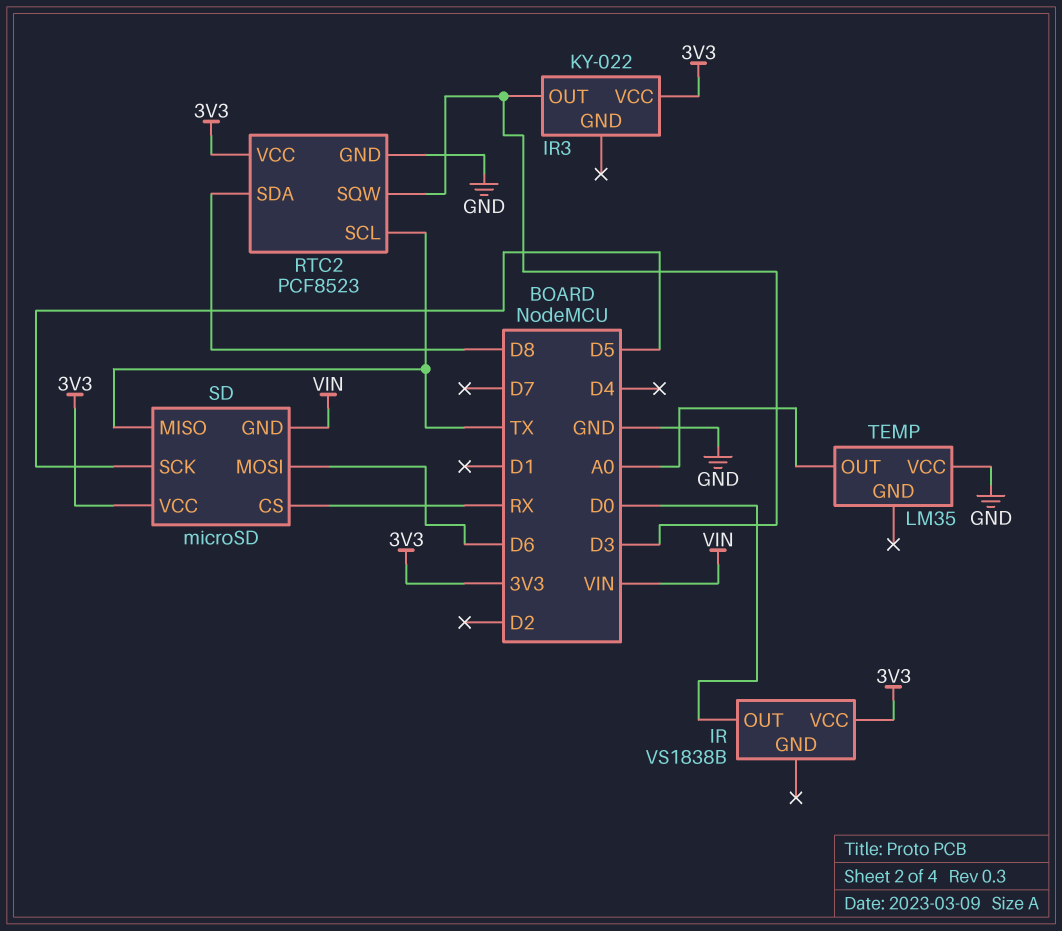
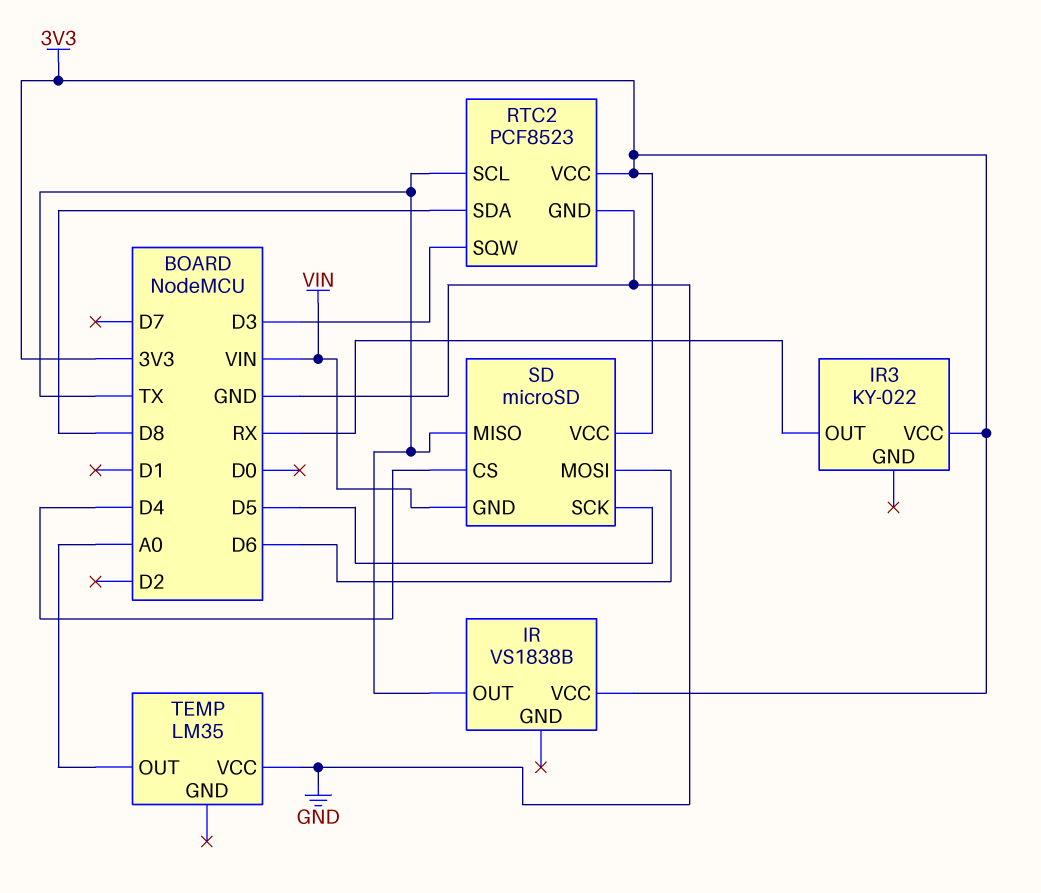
IR pin OUT: D0 -> TX
IR3 pin OUT: D3 -> RX
SD pin CS: RX -> D4

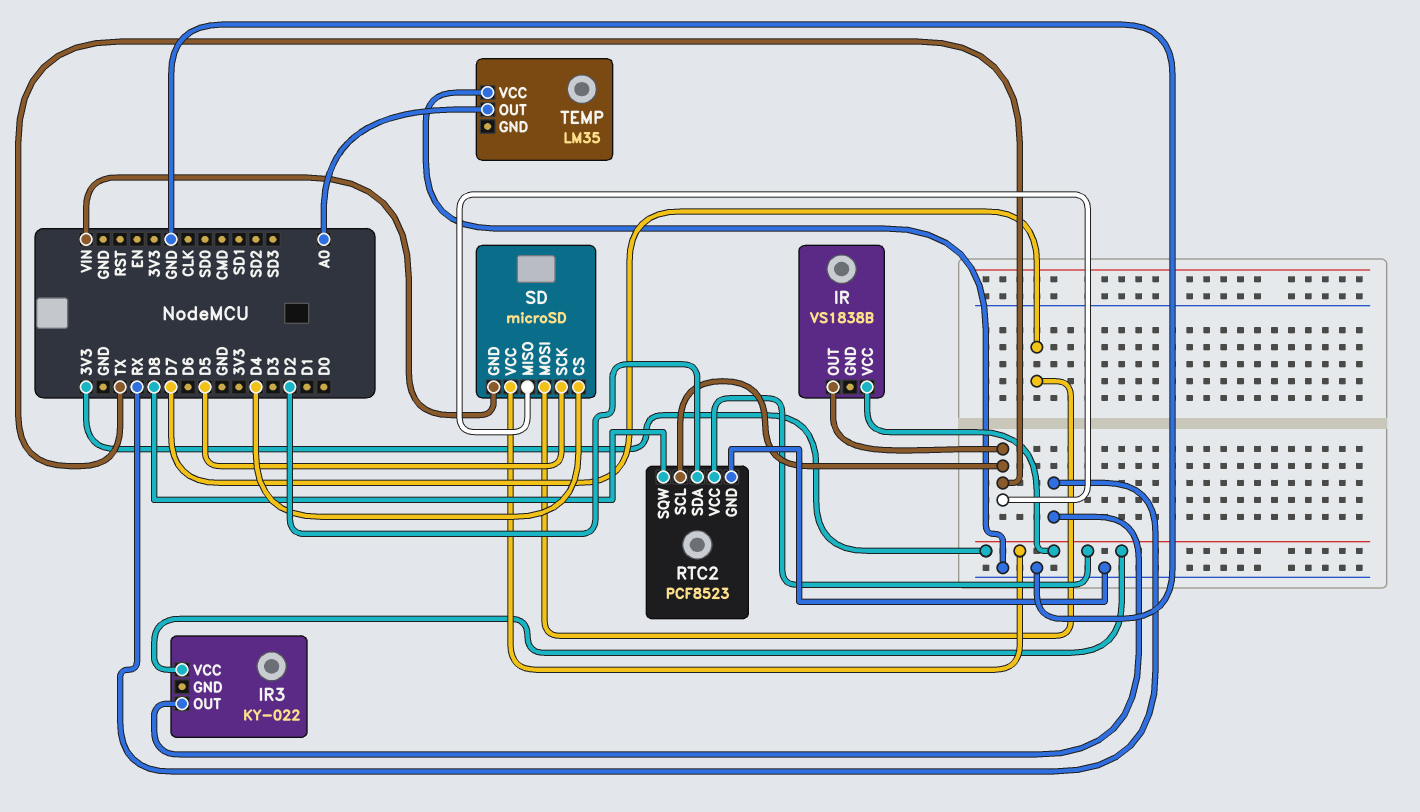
RTC2 pin SDA: D8 -> D2
RTC2 pin SQW: D3 -> D8
SD pin MOSI: D6 -> D7

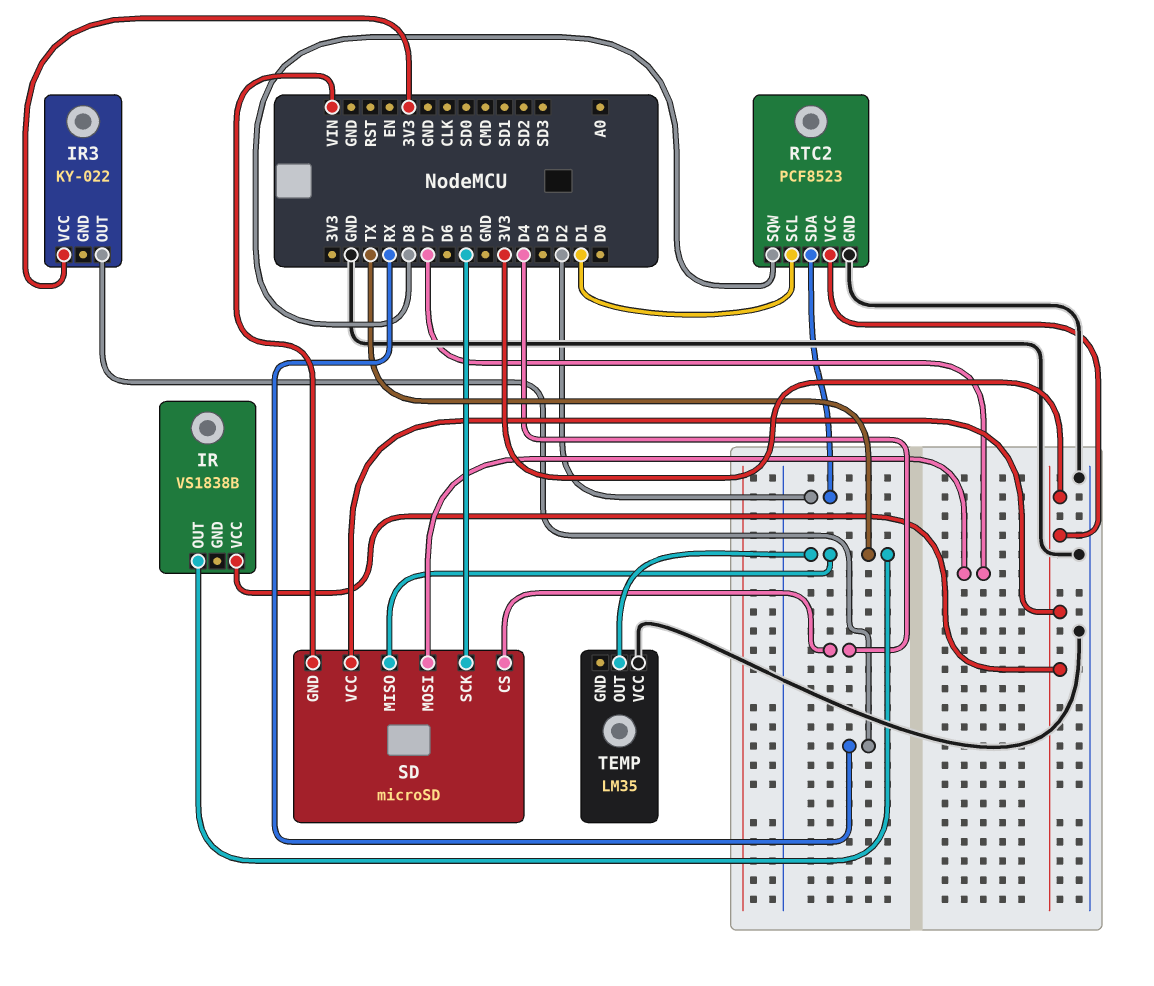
RTC2 pin SCL: TX -> D1
TEMP pin OUT: A0 -> TX

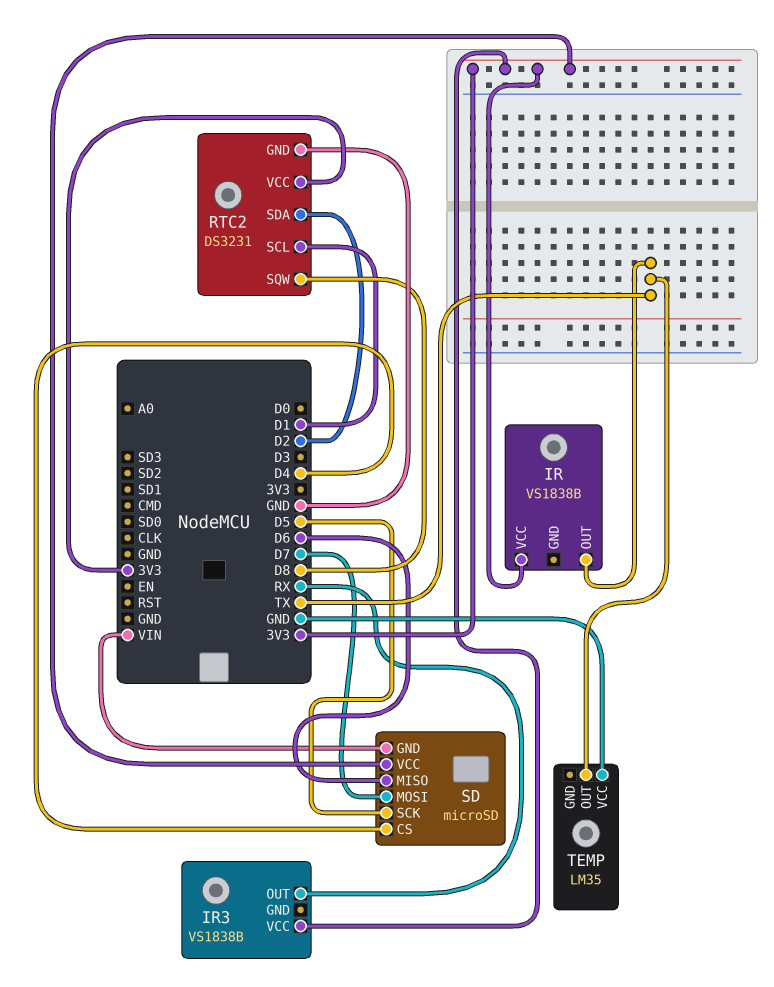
IR3: KY-022 -> VS1838B
RTC2: PCF8523 -> DS3231
SD pin MISO: TX -> D6

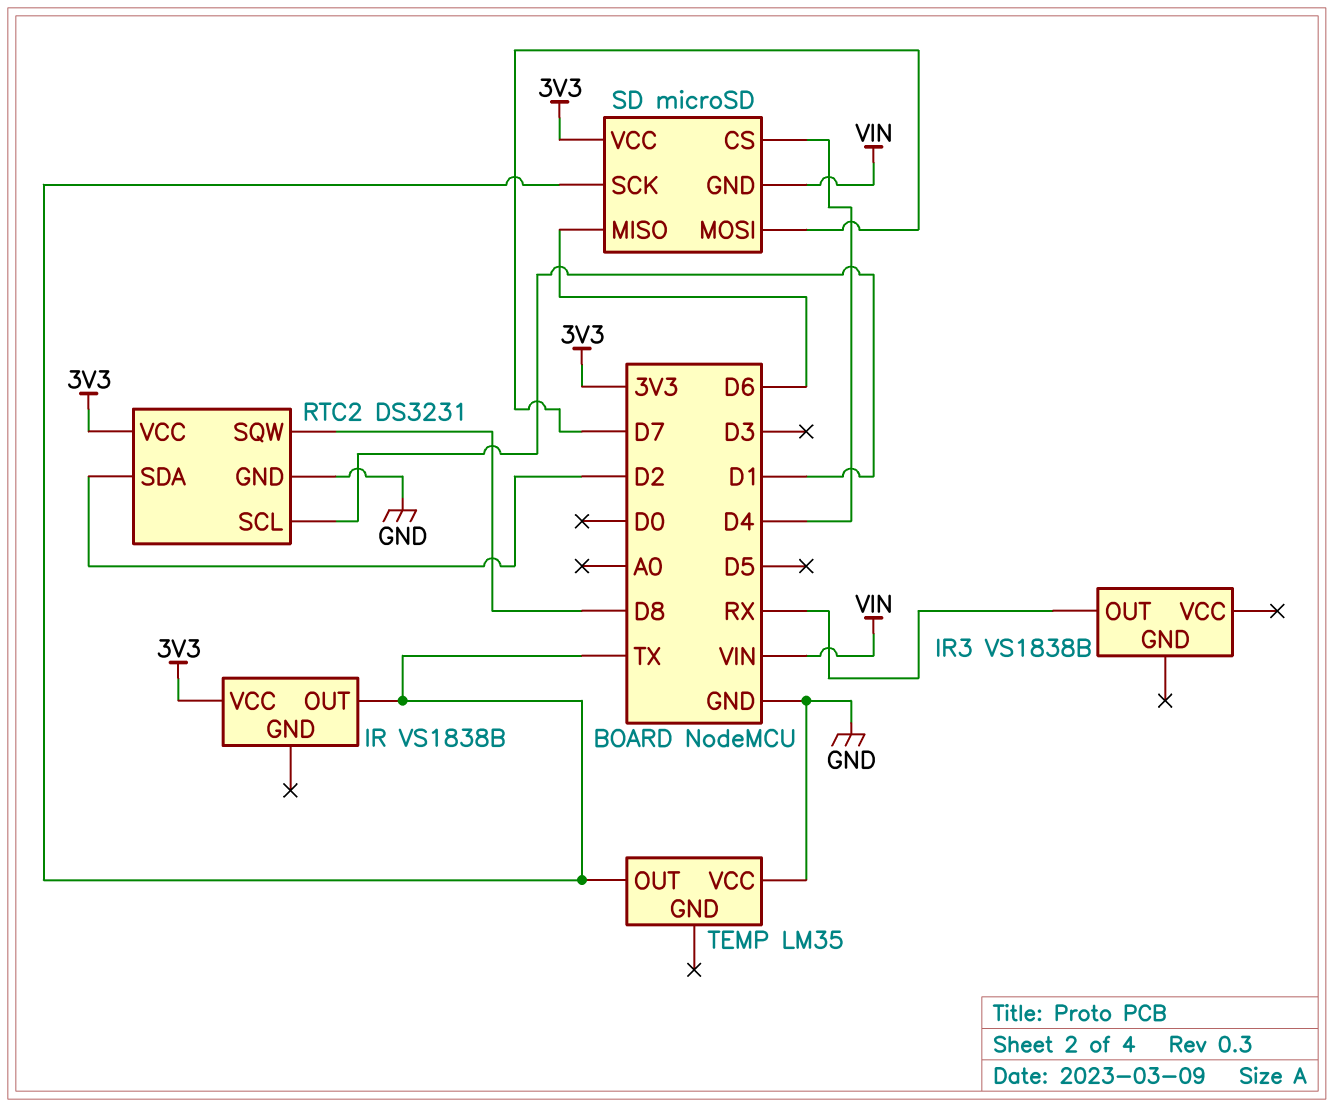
IR3 pin VCC: 3V3 -> none
SD pin SCK: D5 -> TX

